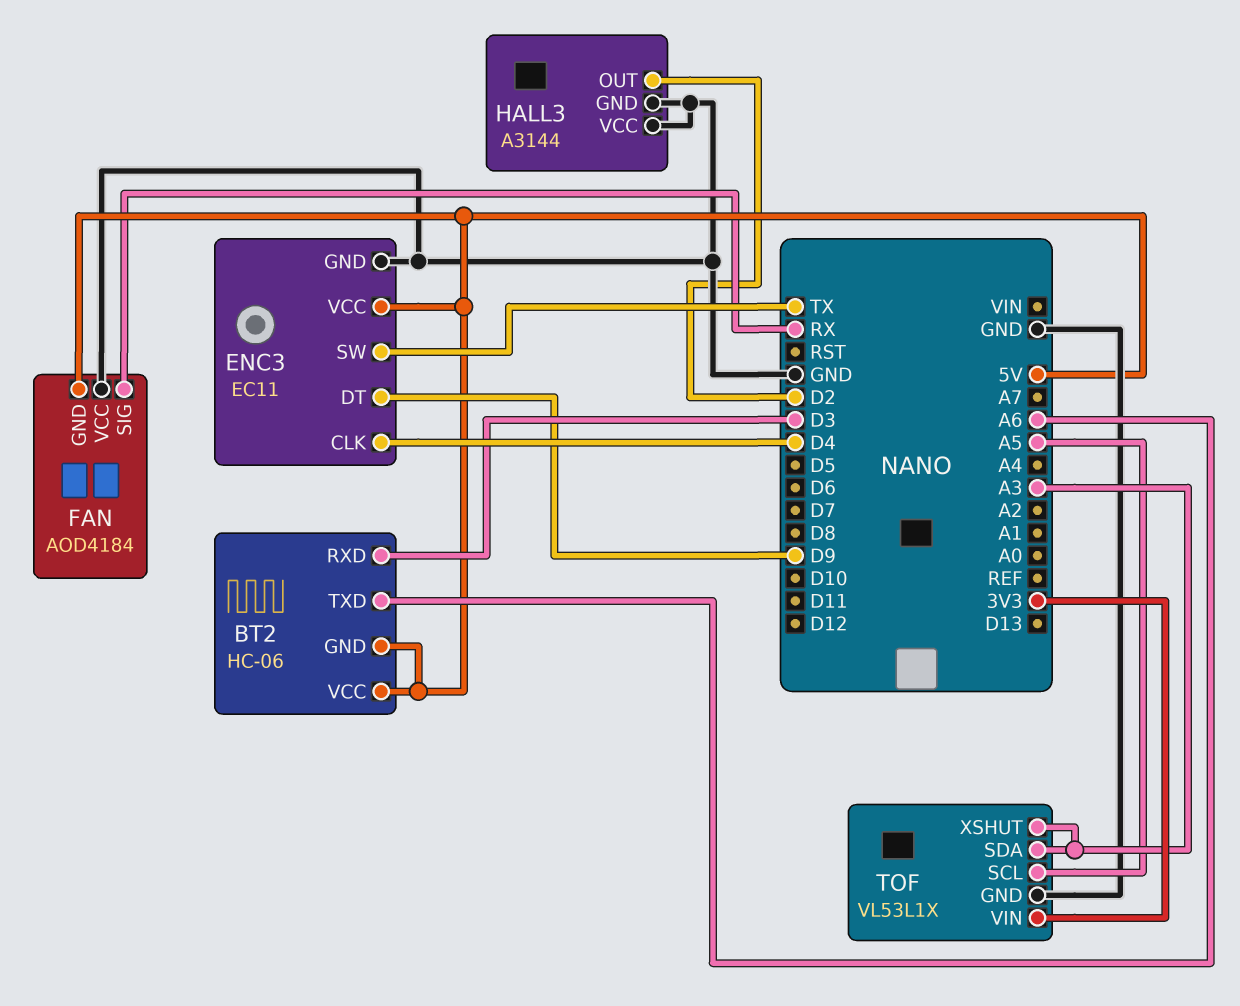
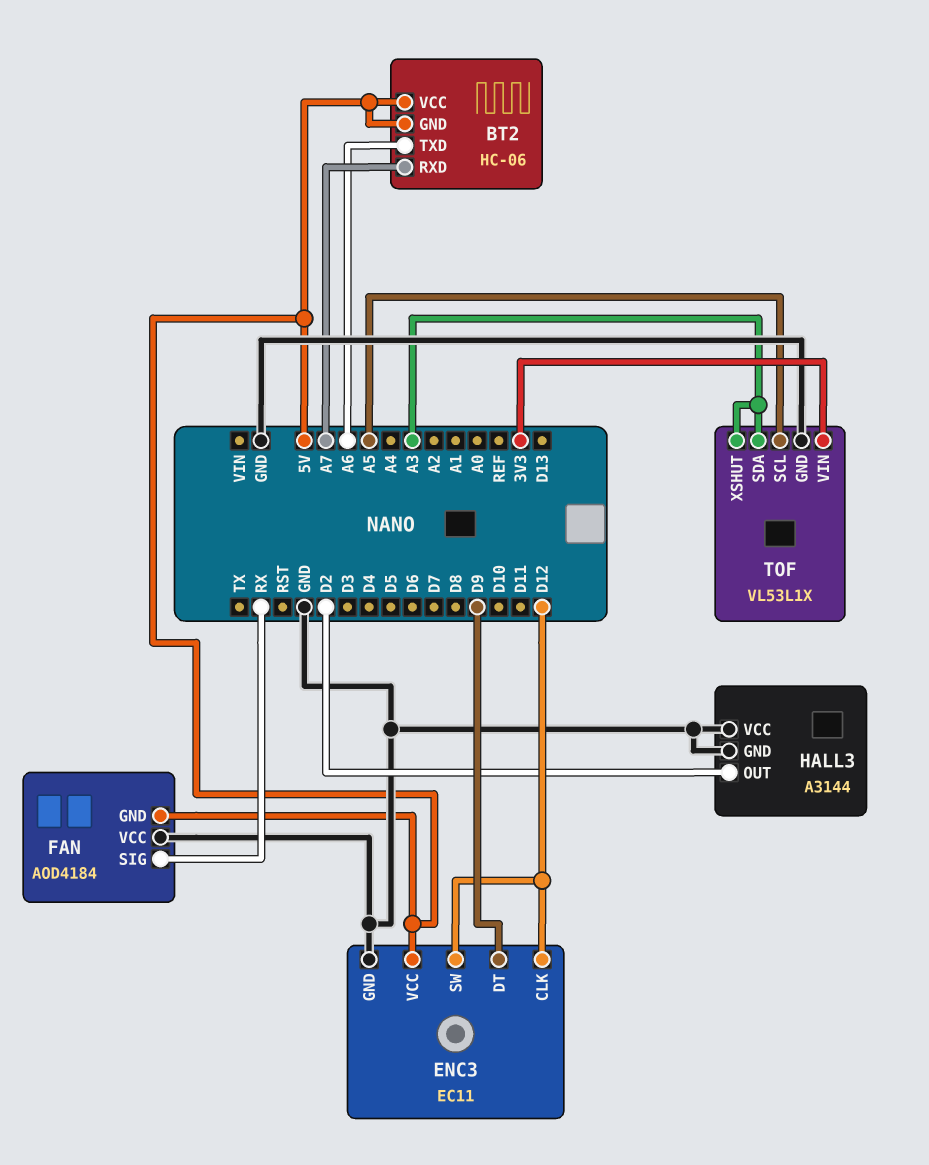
BT2 pin RXD: D3 -> A7
ENC3 pin CLK: D4 -> D12
ENC3 pin SW: TX -> D12

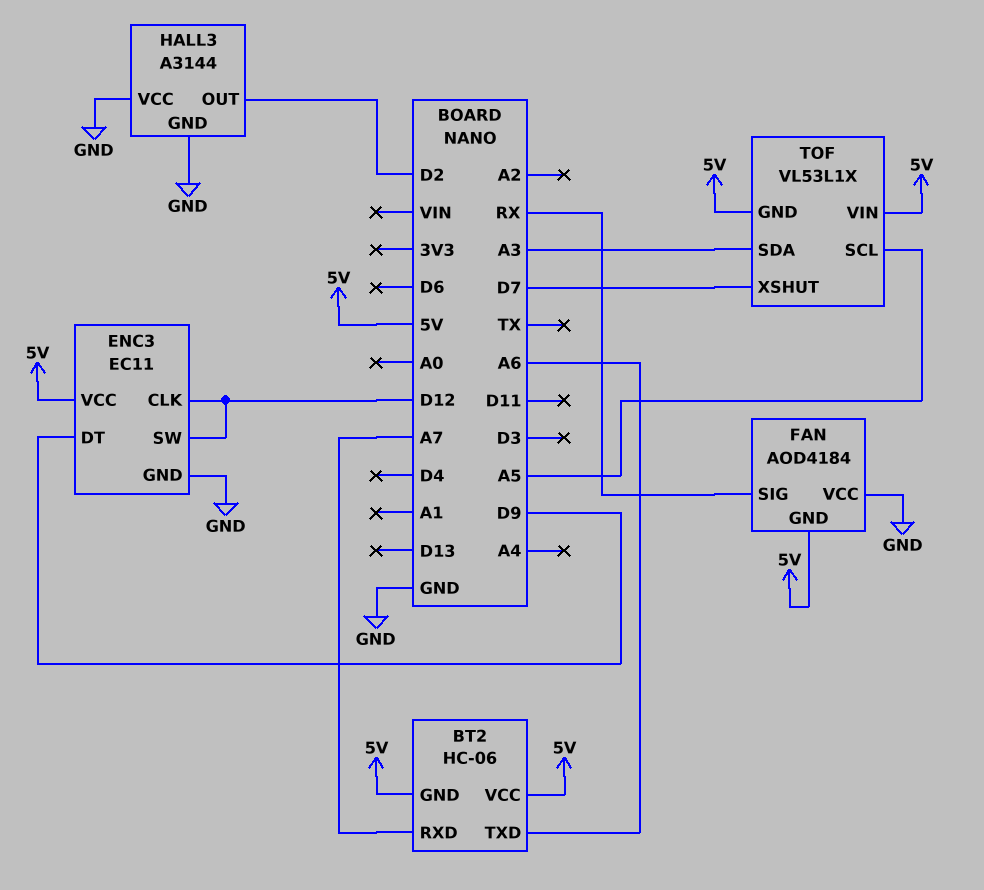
TOF pin GND: GND -> 5V
TOF pin VIN: 3V3 -> 5V
TOF pin XSHUT: A3 -> D7

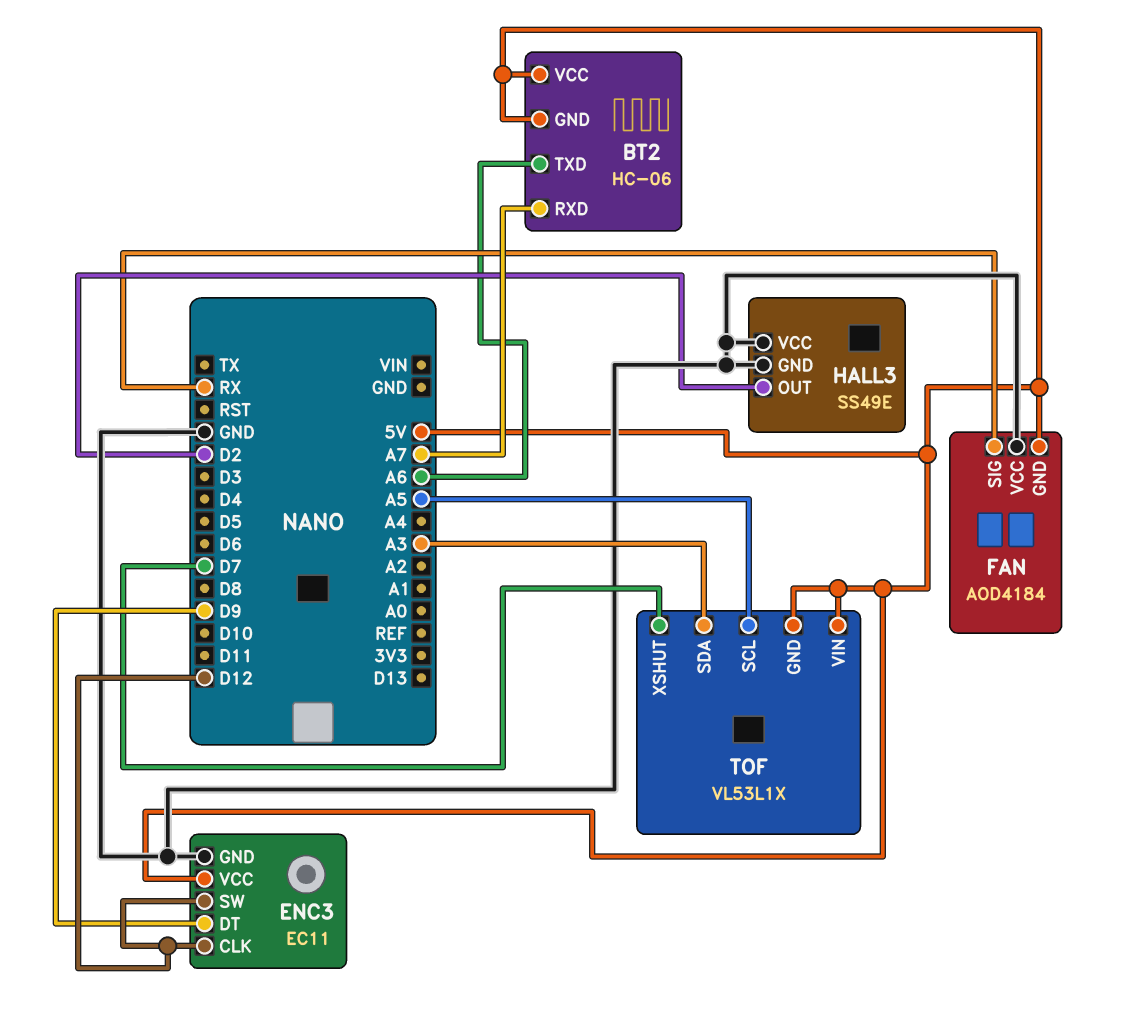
HALL3: A3144 -> SS49E

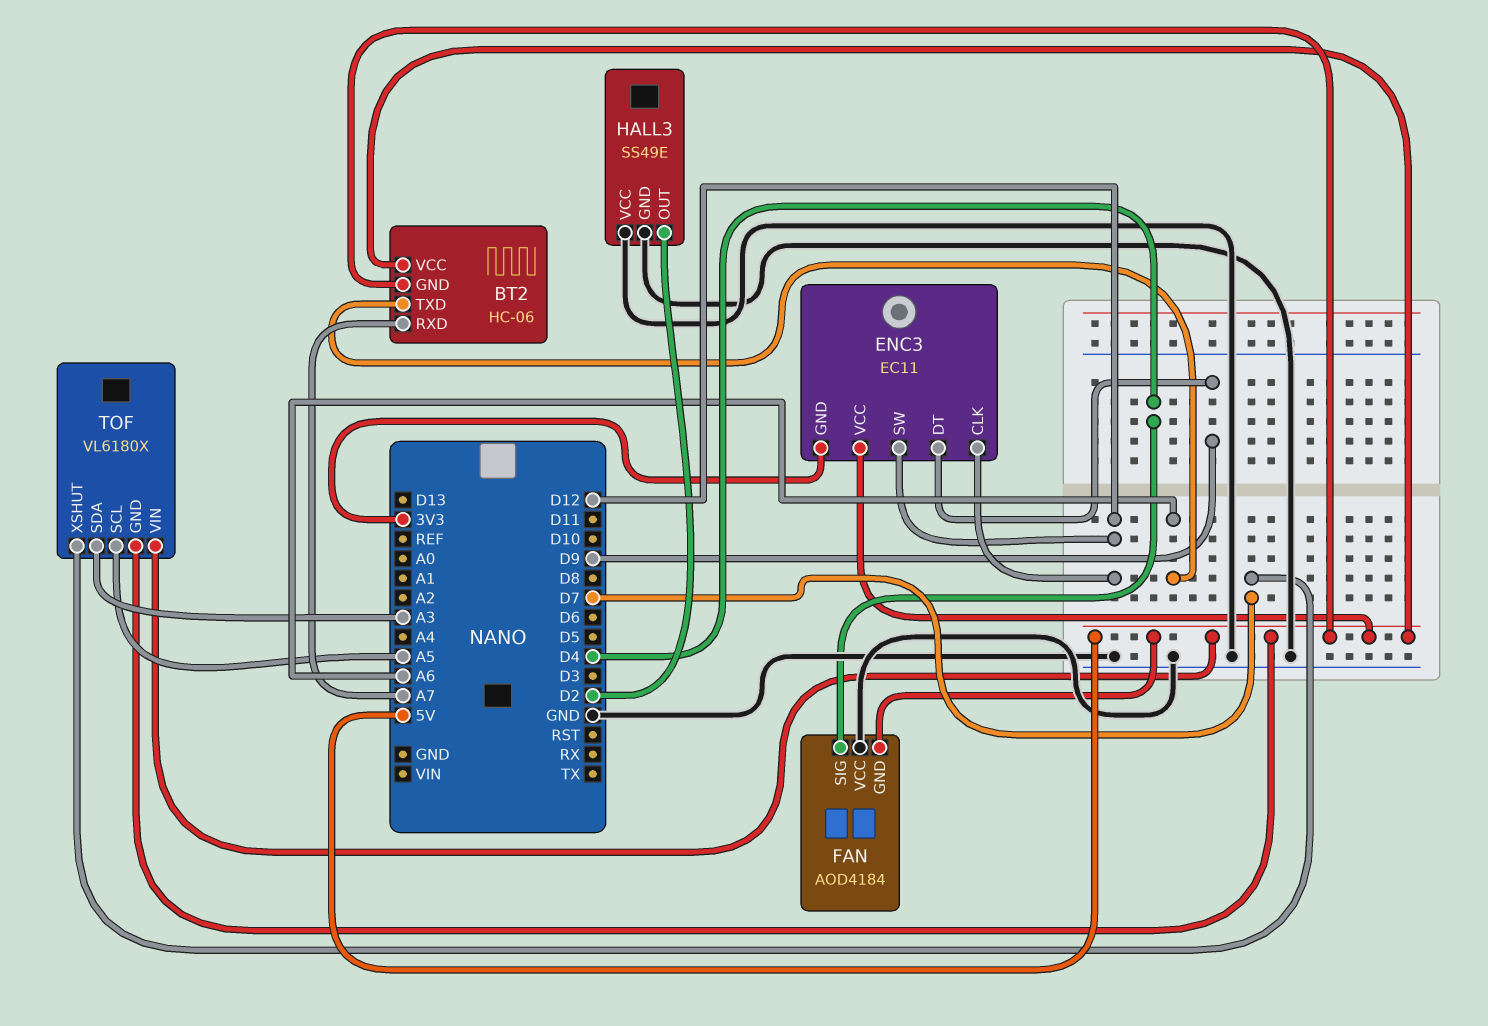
ENC3 pin GND: GND -> 3V3
FAN pin SIG: RX -> D4
TOF: VL53L1X -> VL6180X

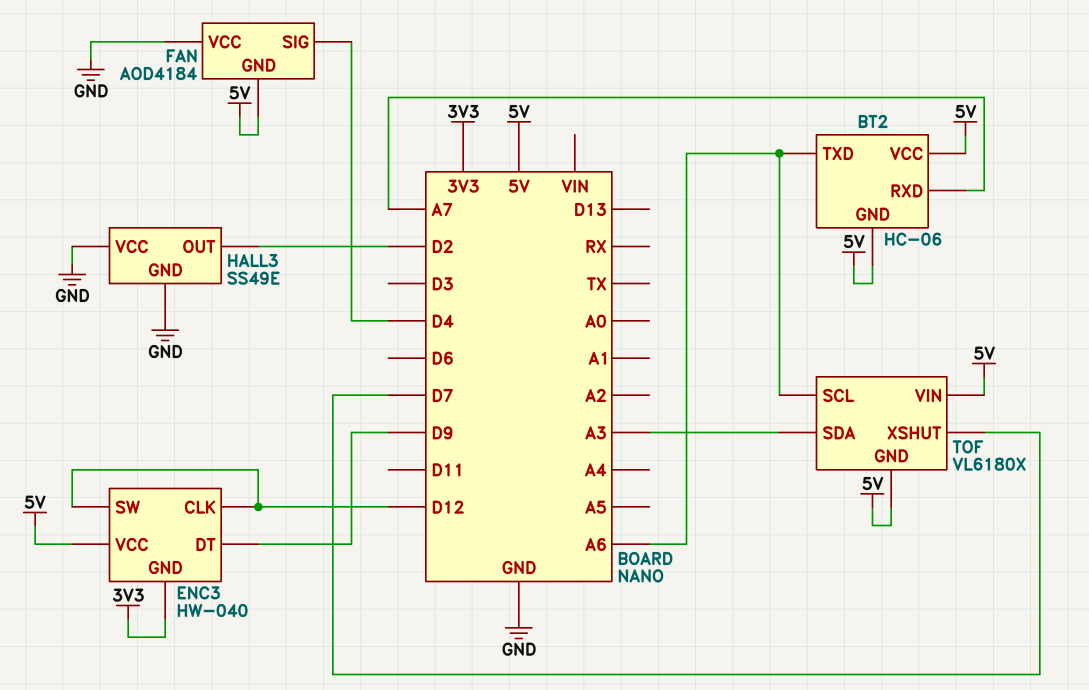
ENC3: EC11 -> HW-040
TOF pin SCL: A5 -> A6

